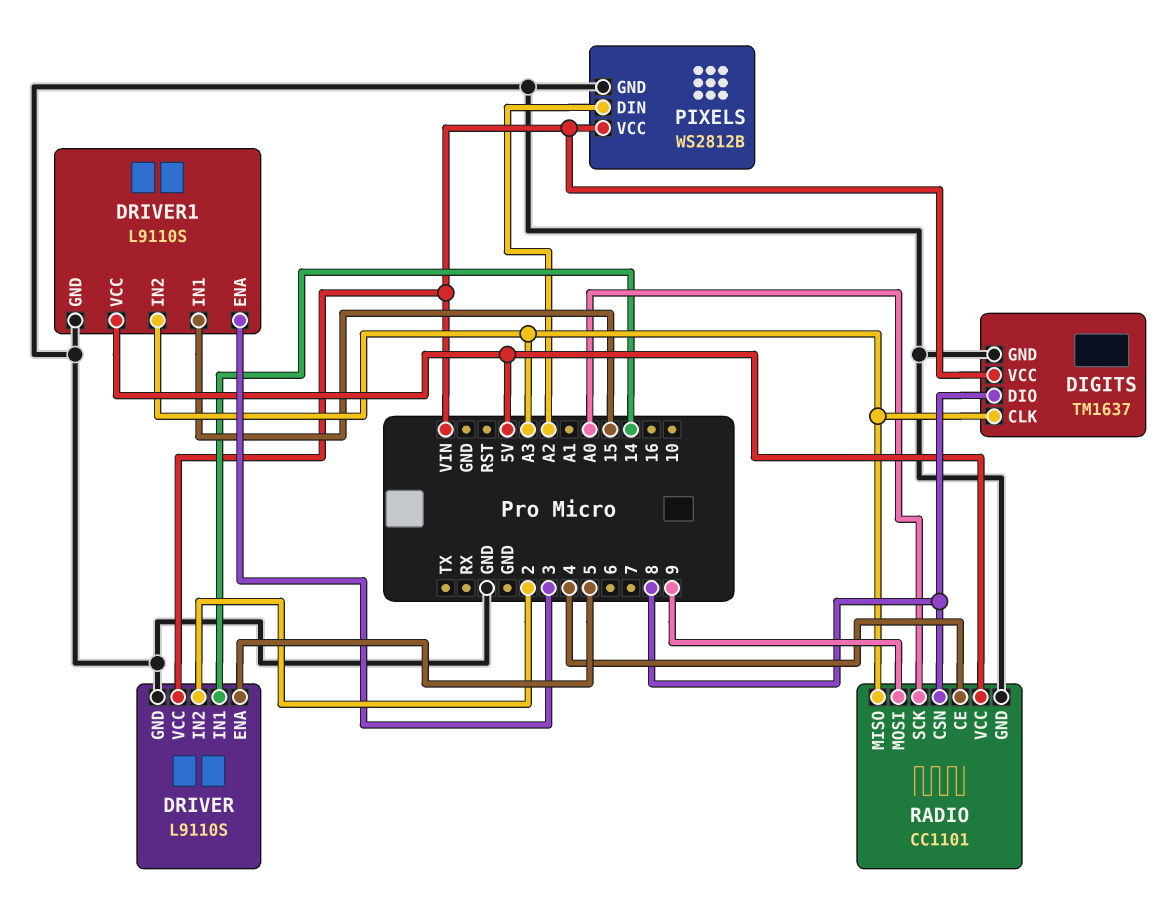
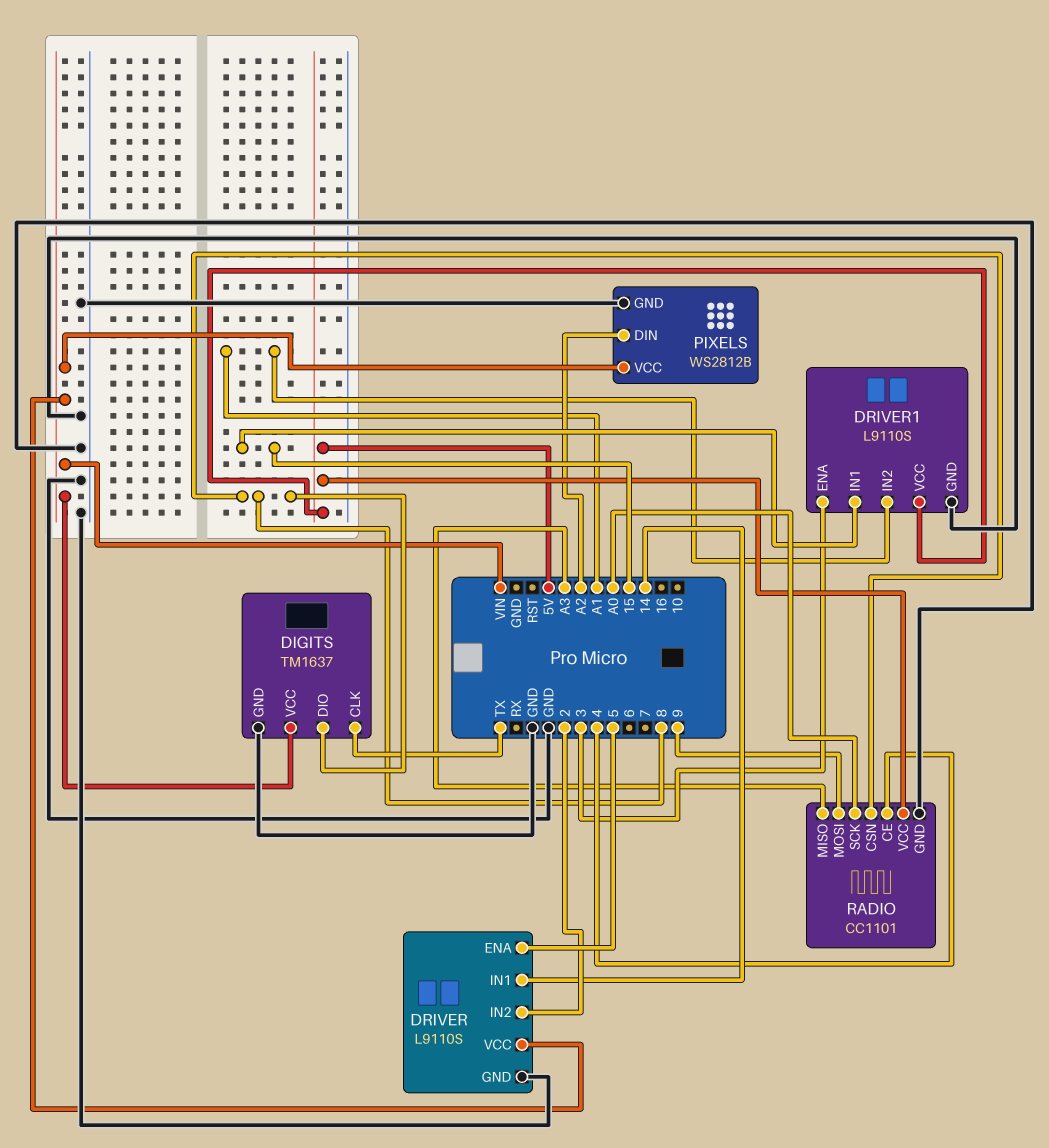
DIGITS pin CLK: A3 -> TX
DRIVER1 pin IN2: A3 -> A1

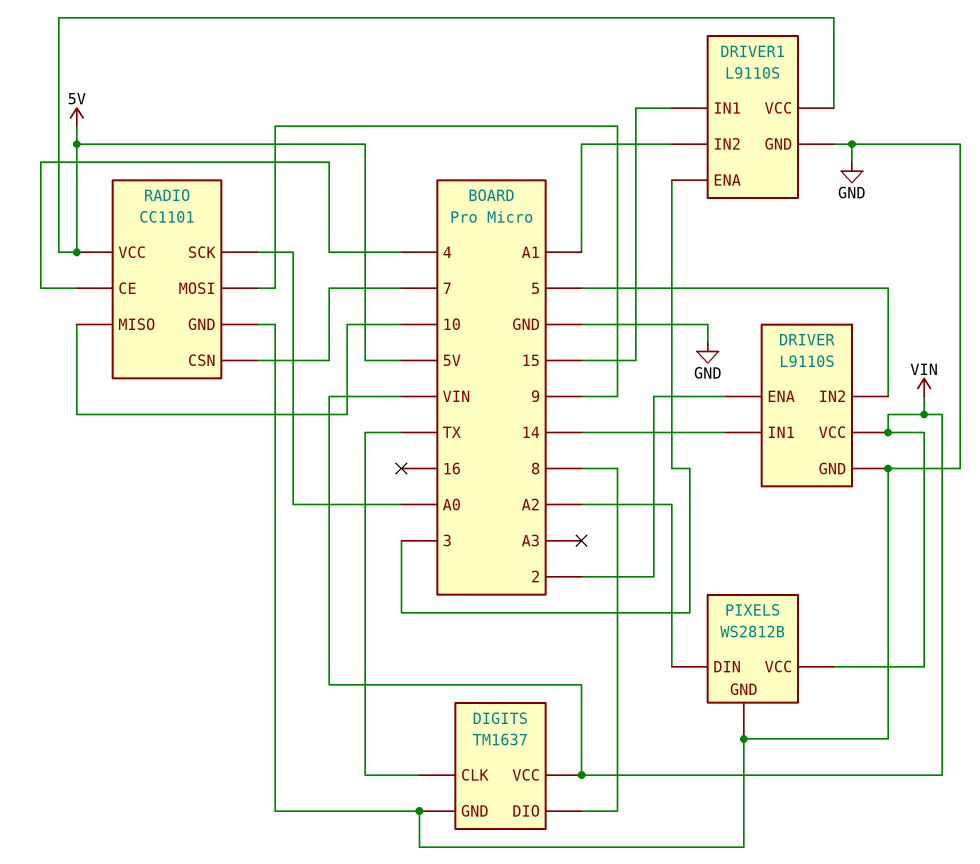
DRIVER pin ENA: 5 -> 2
DRIVER pin IN2: 2 -> 5
RADIO pin CSN: 8 -> 7
RADIO pin MISO: A3 -> 10

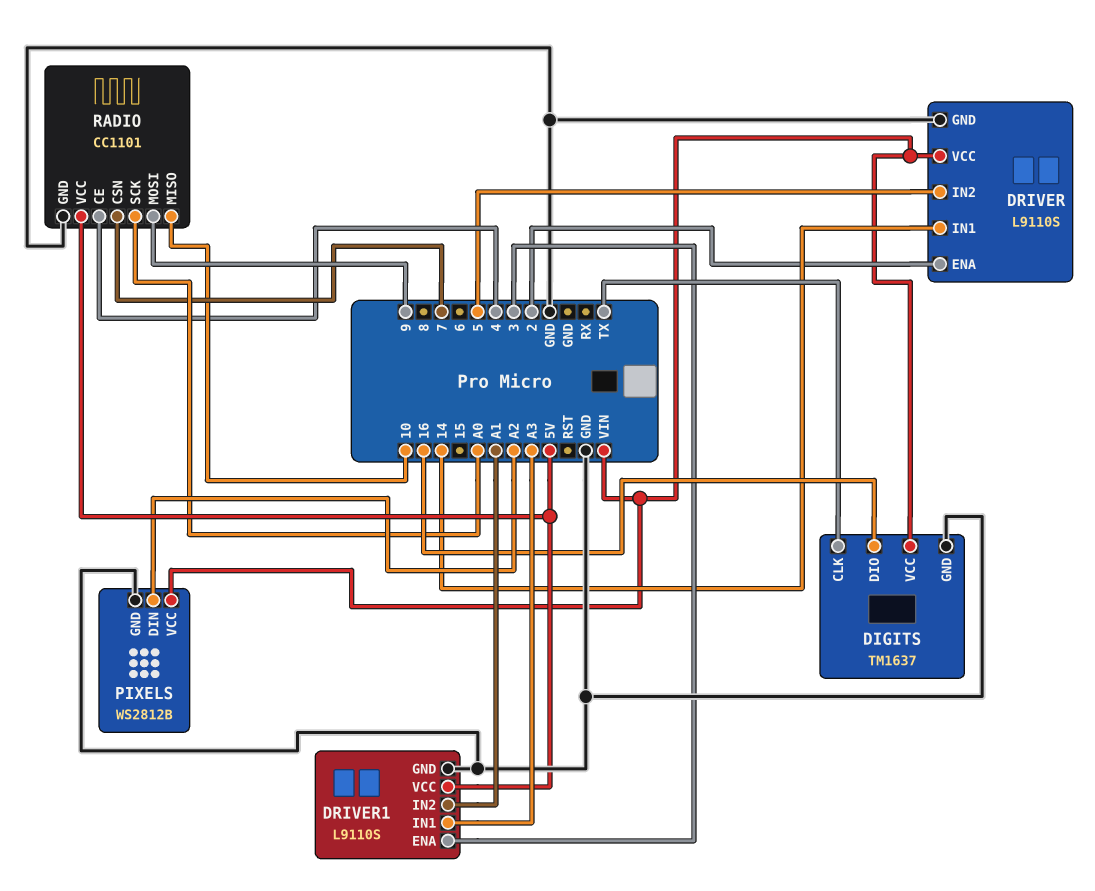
DIGITS pin DIO: 8 -> 16
DRIVER1 pin IN1: 15 -> A3

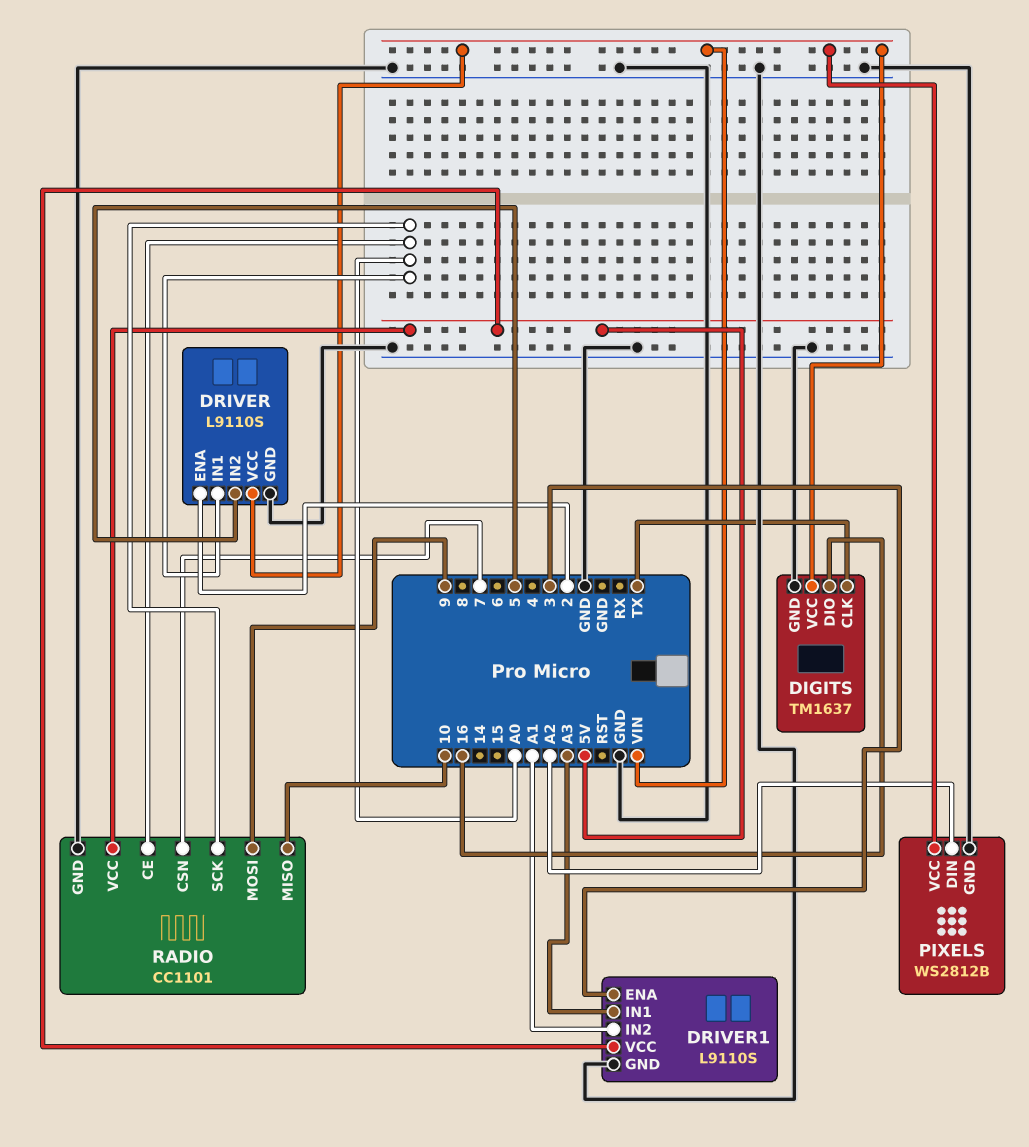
DRIVER pin IN1: 14 -> A0
RADIO pin CE: 4 -> A0

